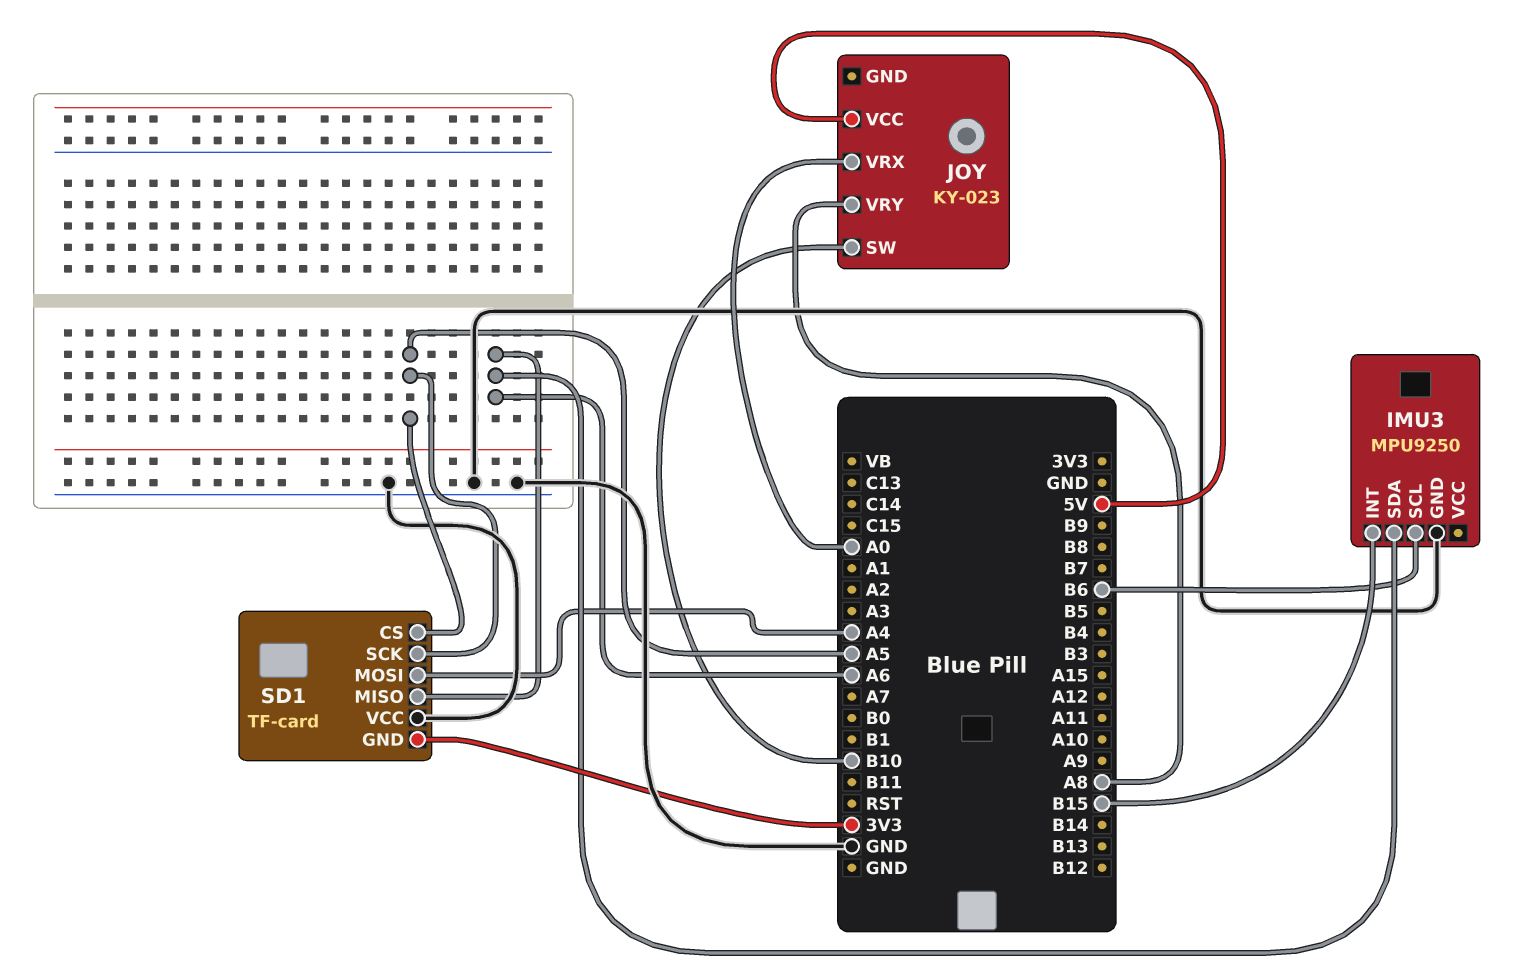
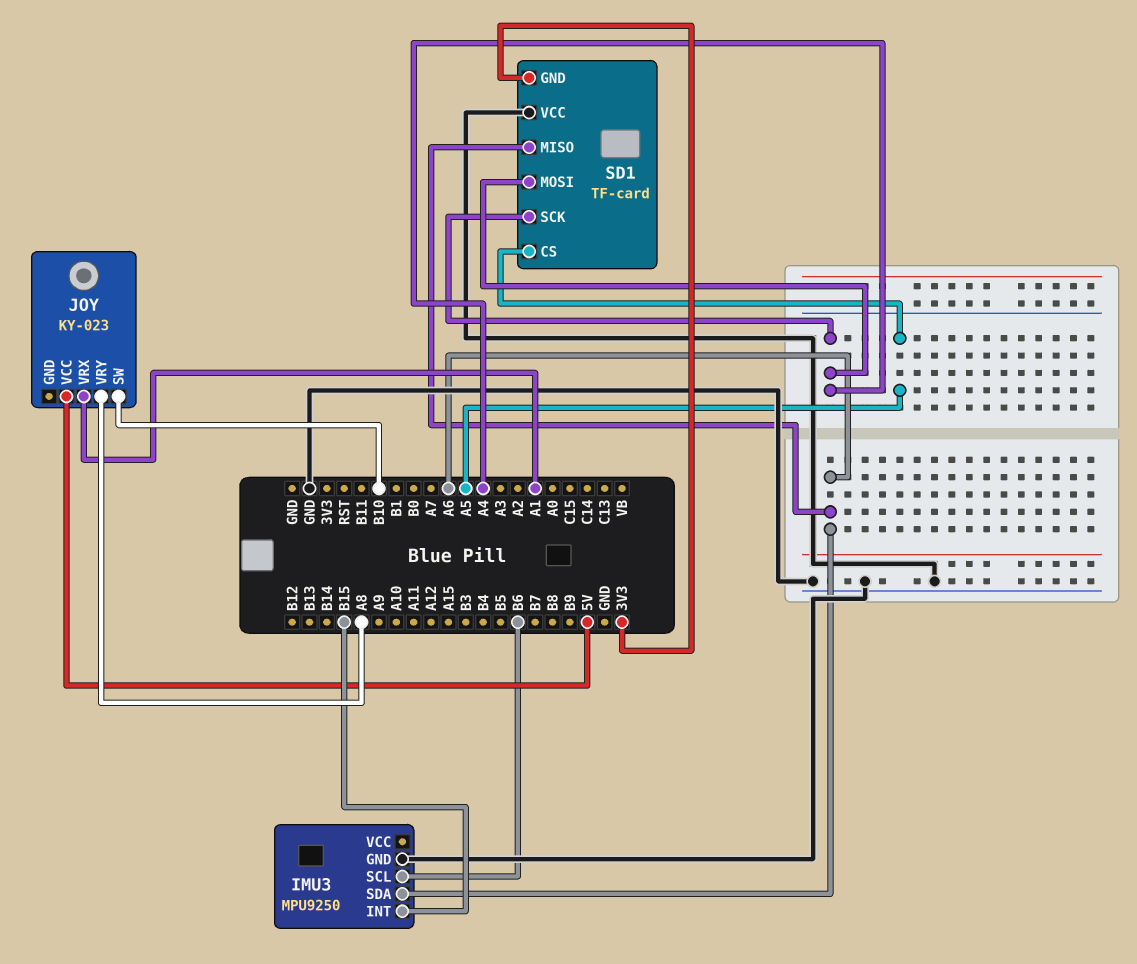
JOY pin VRX: A0 -> A1
SD1 pin SCK: A5 -> A4

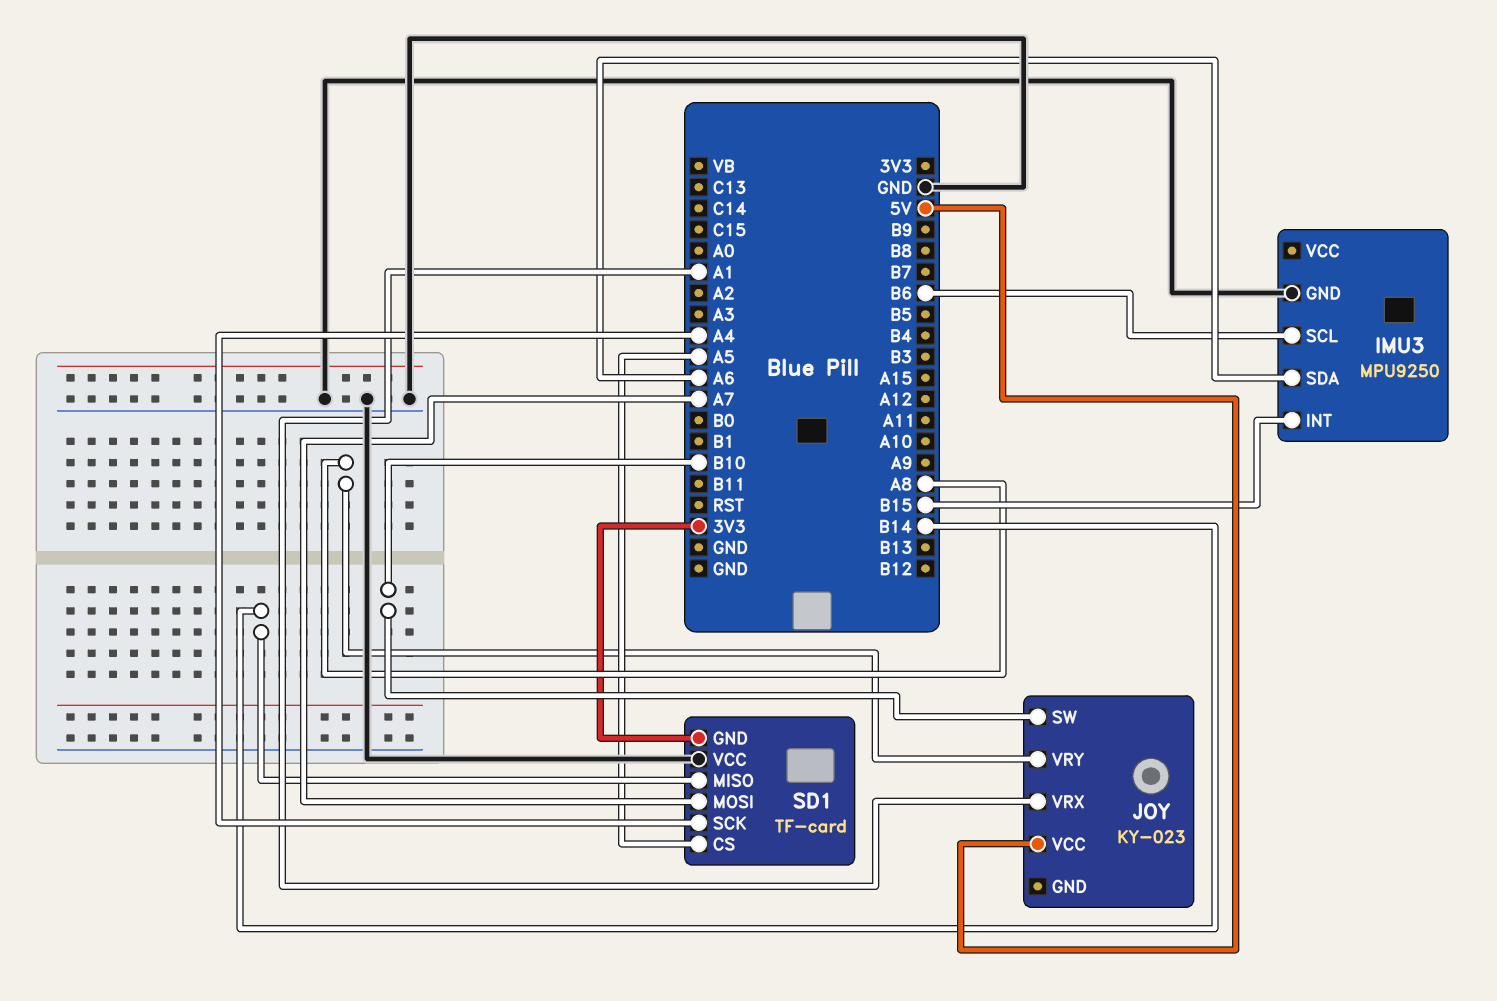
SD1 pin MISO: A6 -> B14
SD1 pin MOSI: A4 -> A7

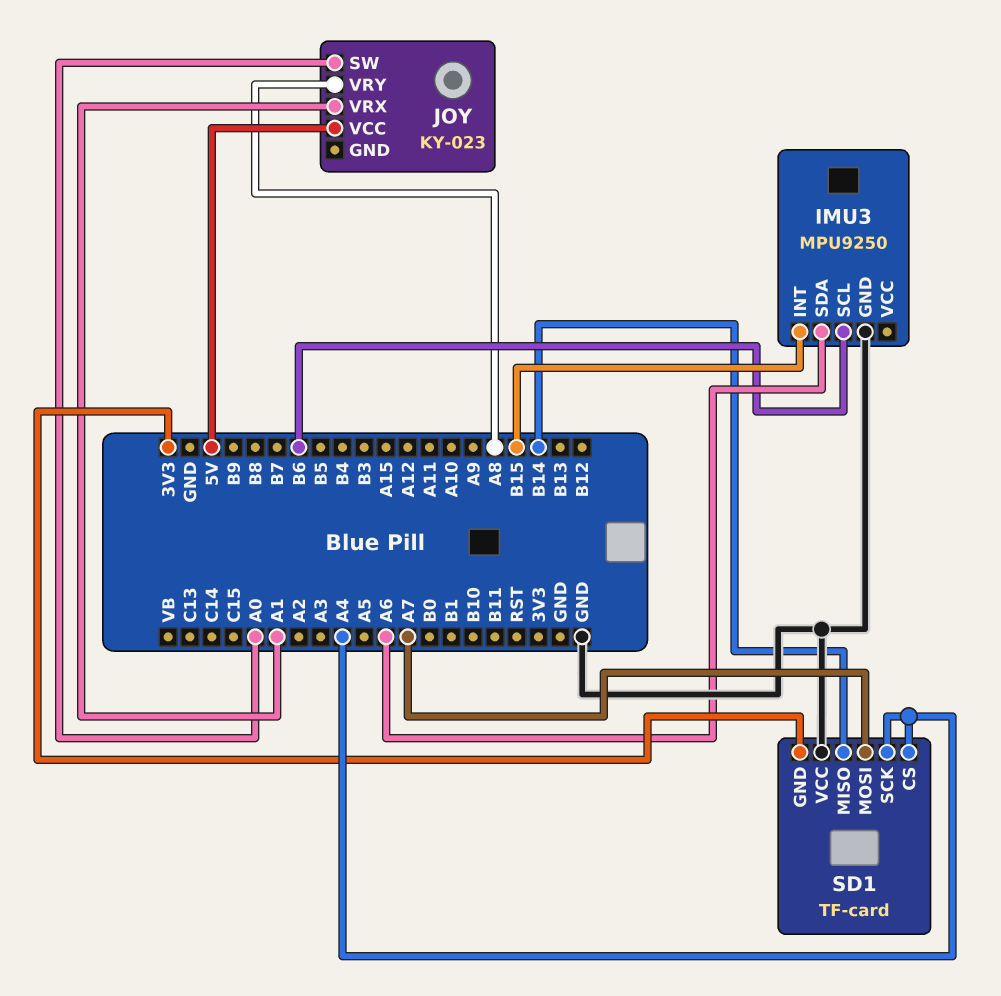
JOY pin SW: B10 -> A0
SD1 pin CS: A5 -> A4

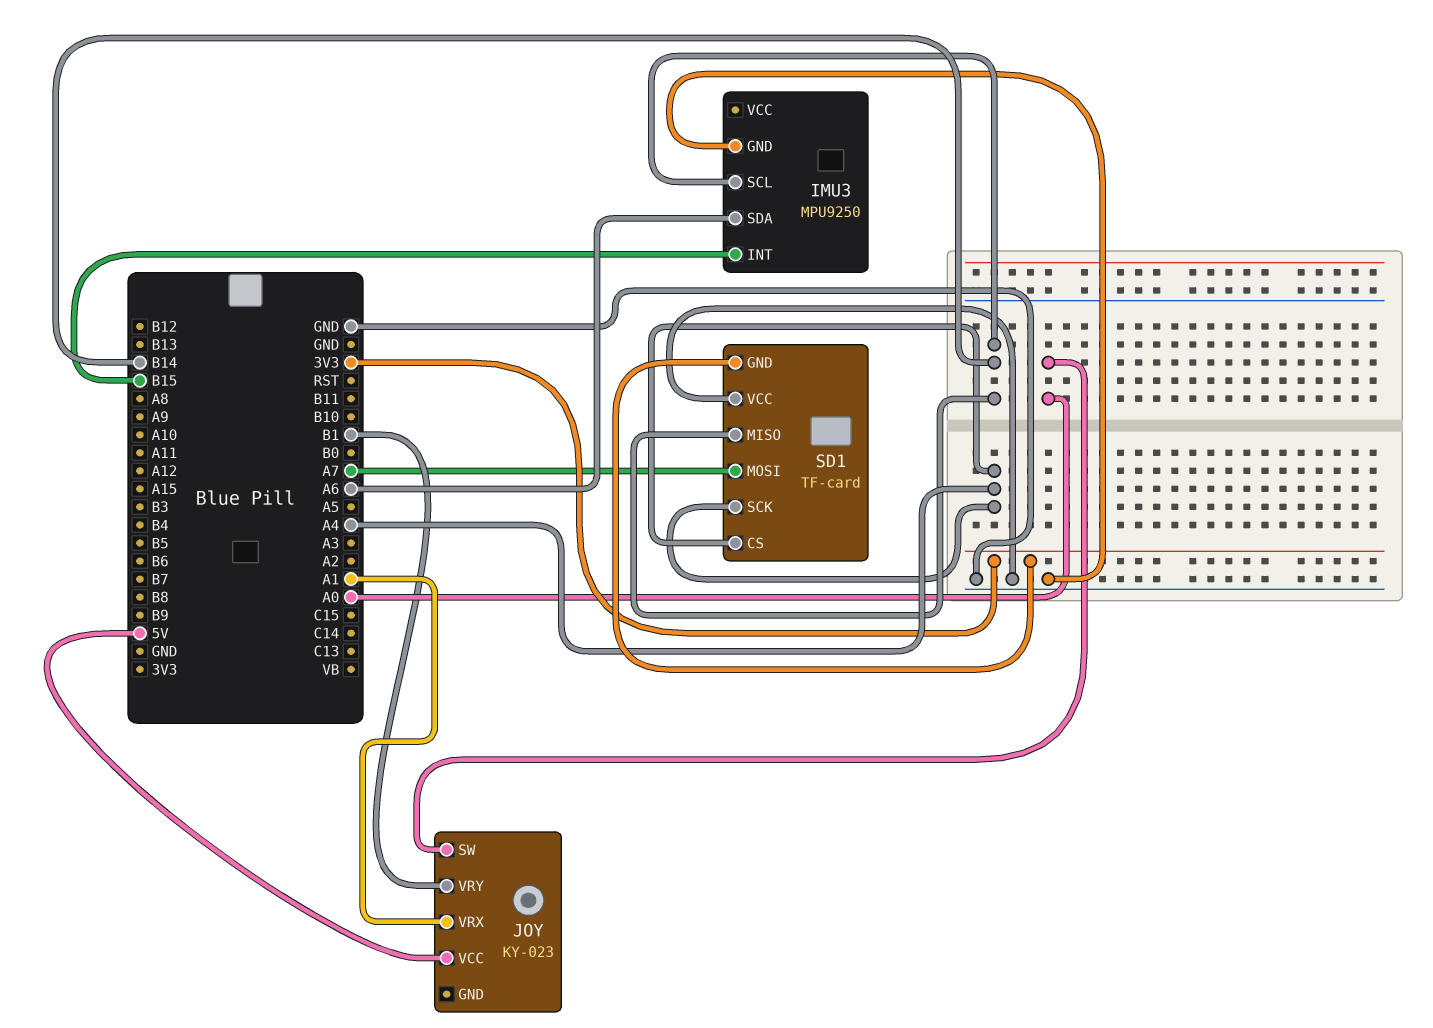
IMU3 pin SCL: B6 -> B14
JOY pin VRY: A8 -> B1

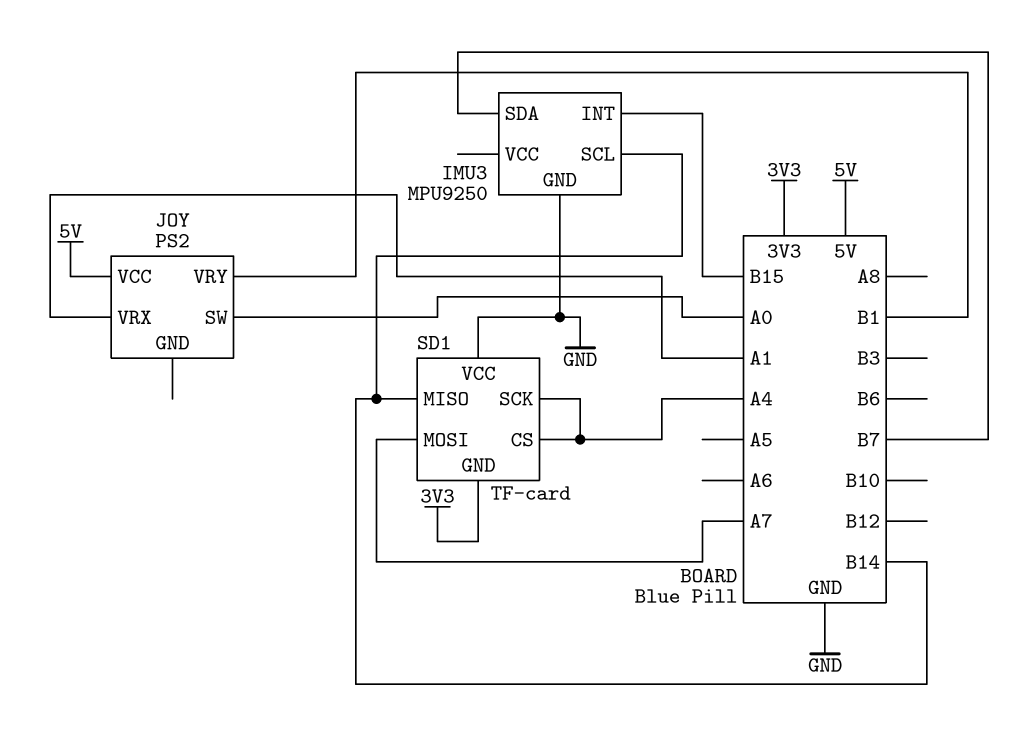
IMU3 pin SDA: A6 -> B7
JOY: KY-023 -> PS2

